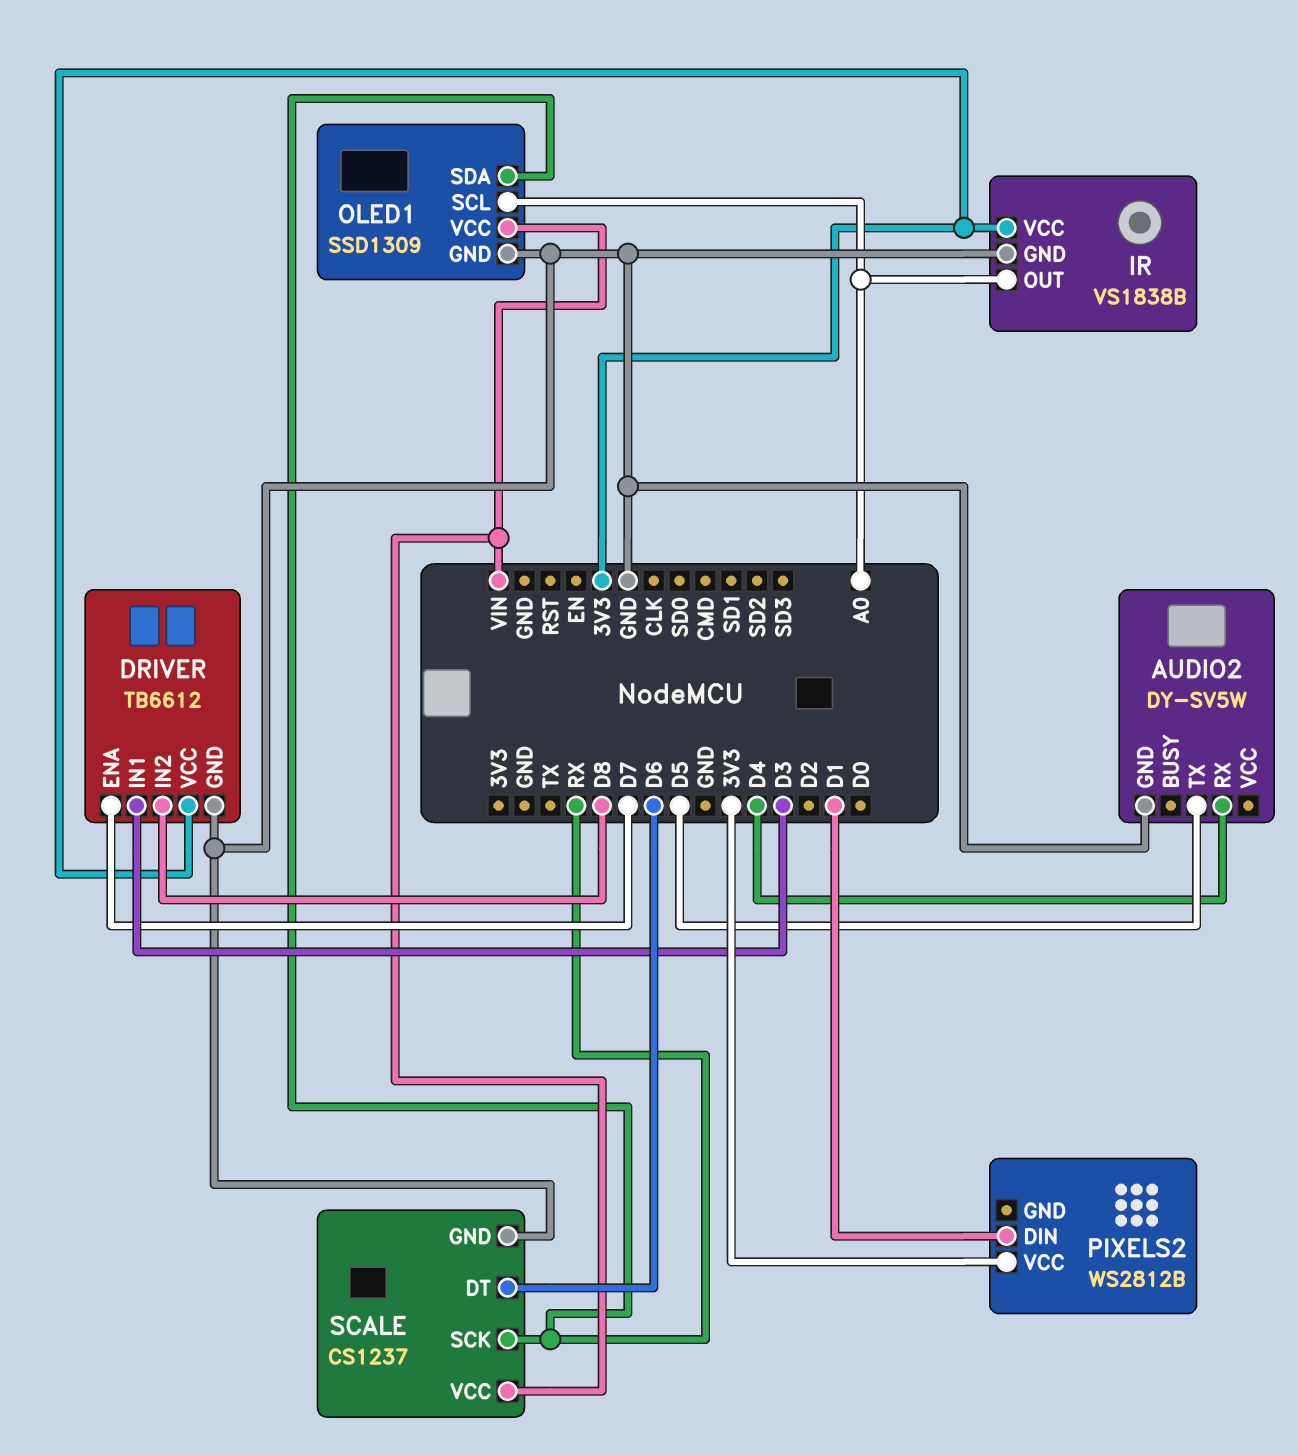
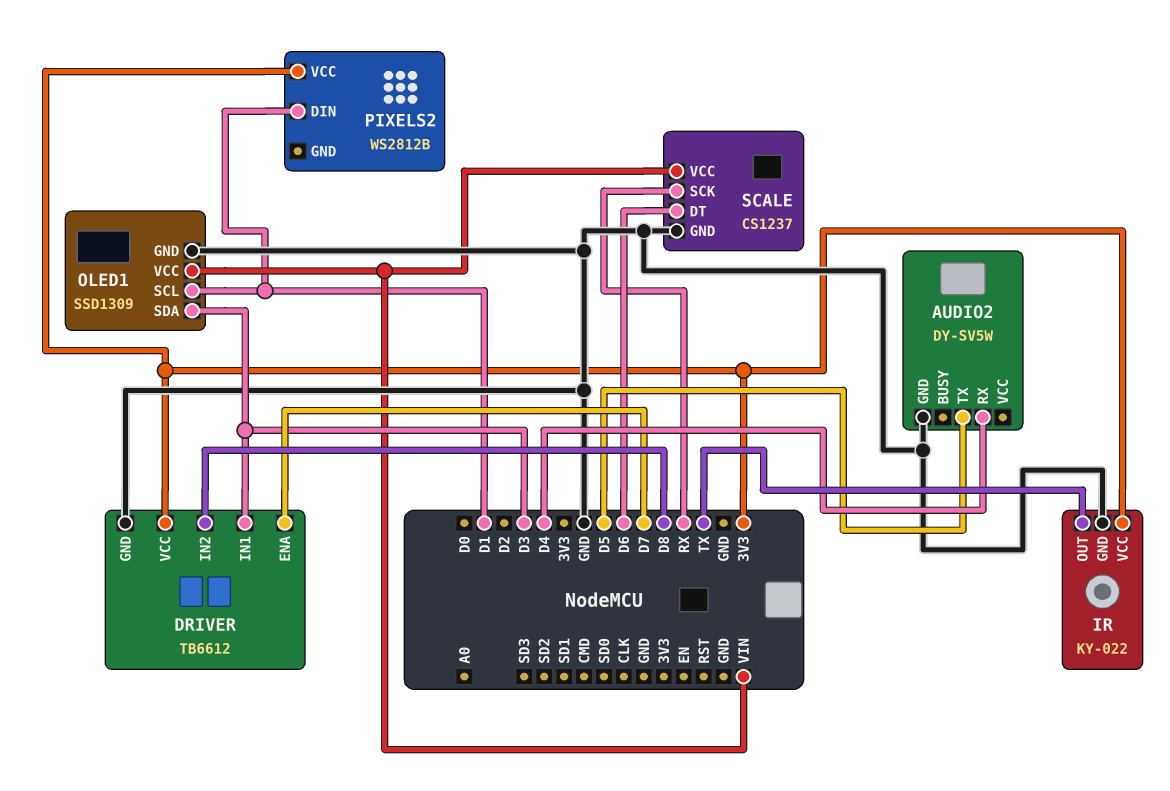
IR: VS1838B -> KY-022
IR pin OUT: A0 -> TX
OLED1 pin SCL: A0 -> D1
OLED1 pin SDA: RX -> D3

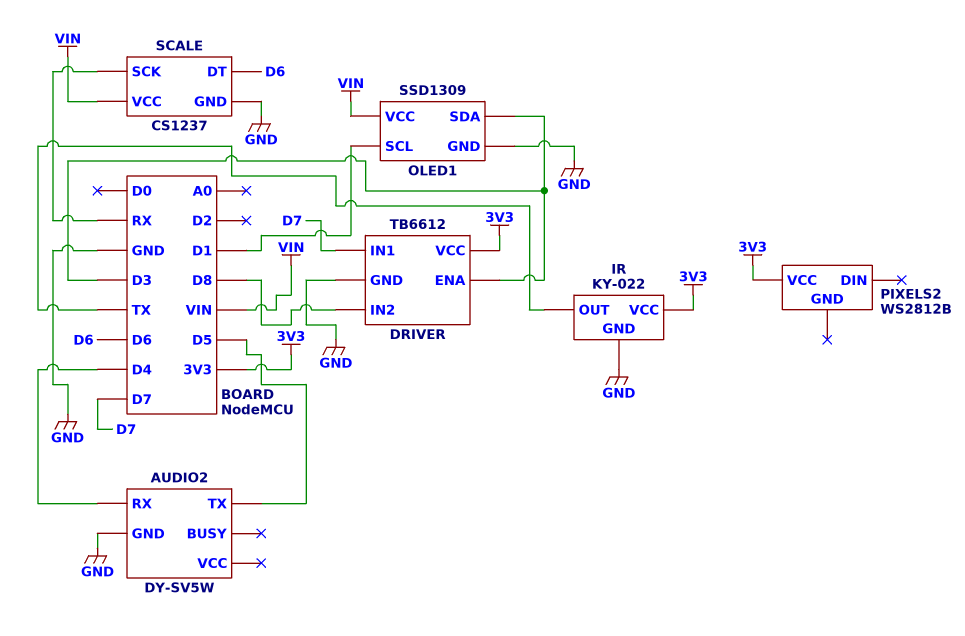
DRIVER pin ENA: D7 -> D3
DRIVER pin IN1: D3 -> D7
PIXELS2 pin DIN: D1 -> none

